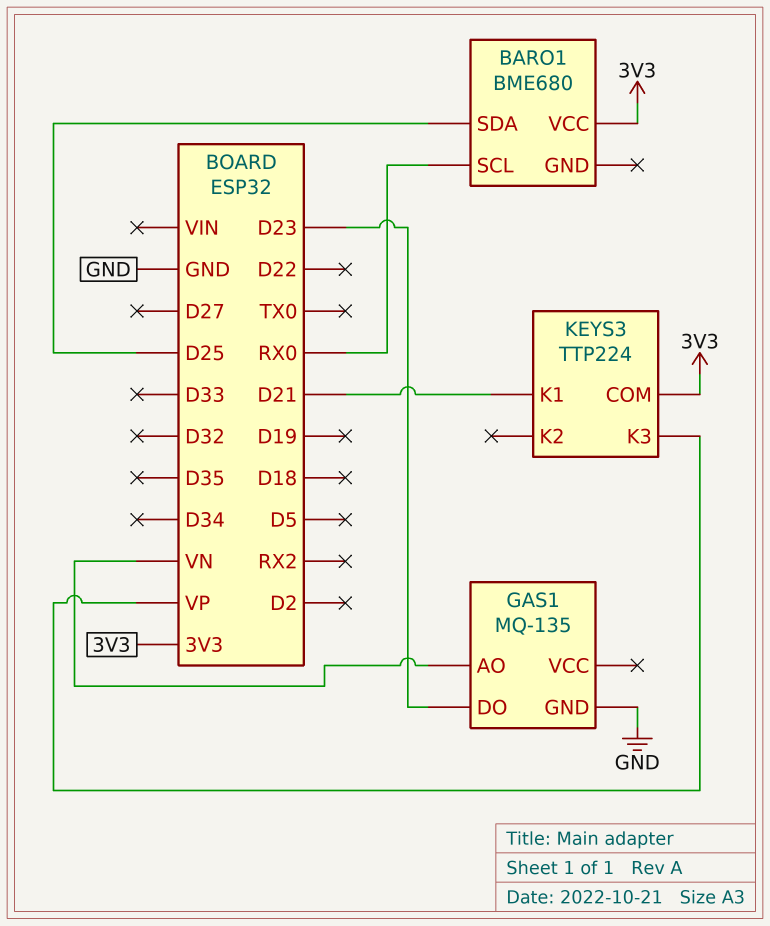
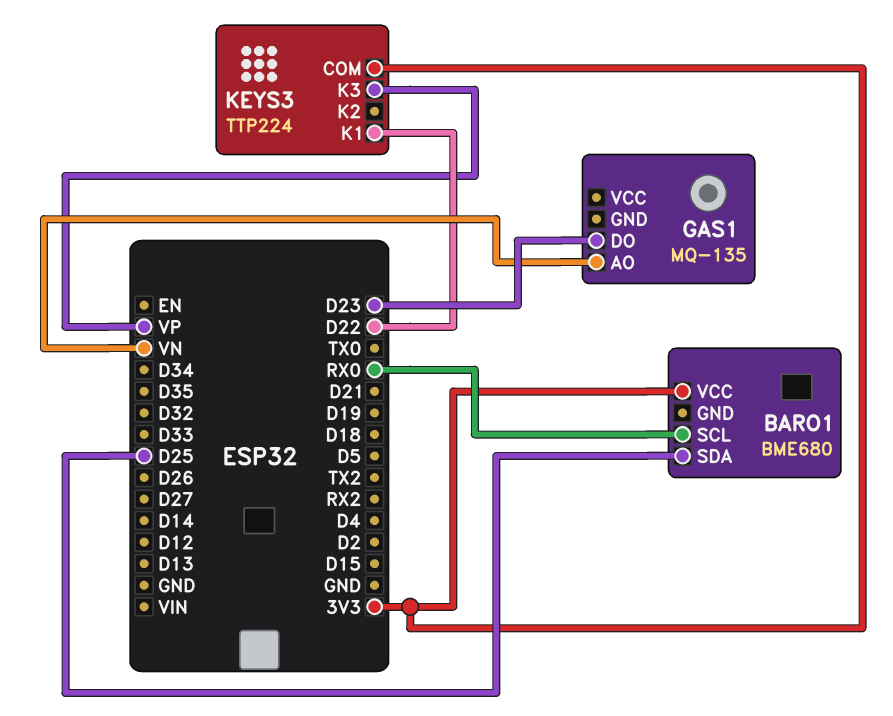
GAS1 pin GND: GND -> none
KEYS3 pin K1: D21 -> D22

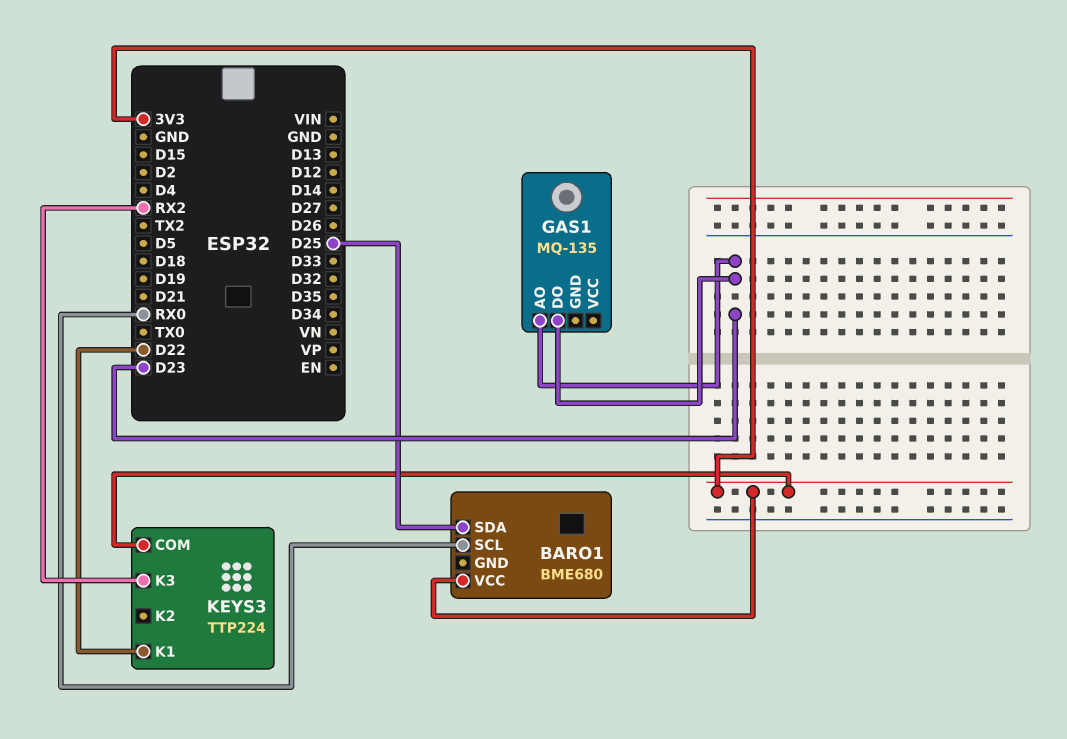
GAS1 pin AO: VN -> D23
KEYS3 pin K3: VP -> RX2

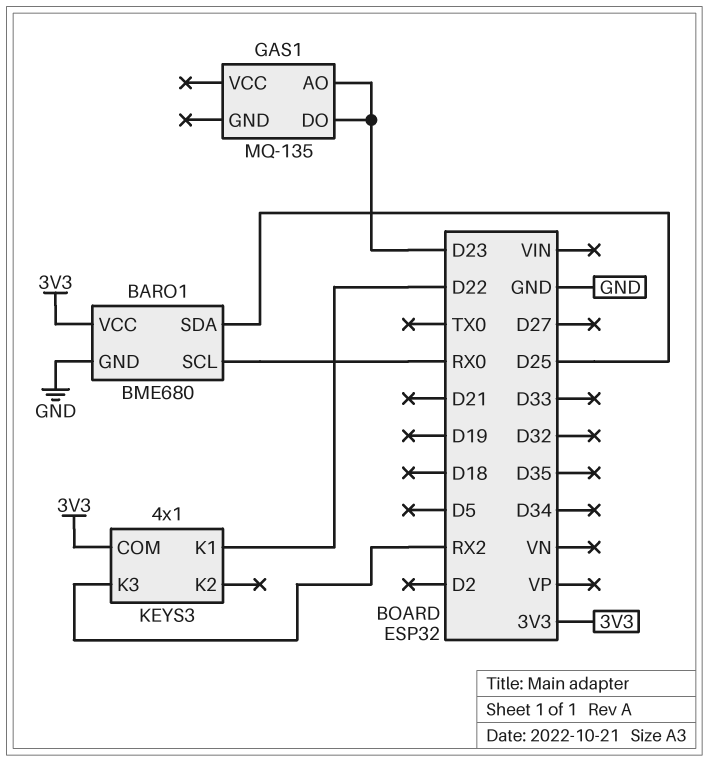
BARO1 pin GND: none -> GND
KEYS3: TTP224 -> 4x1

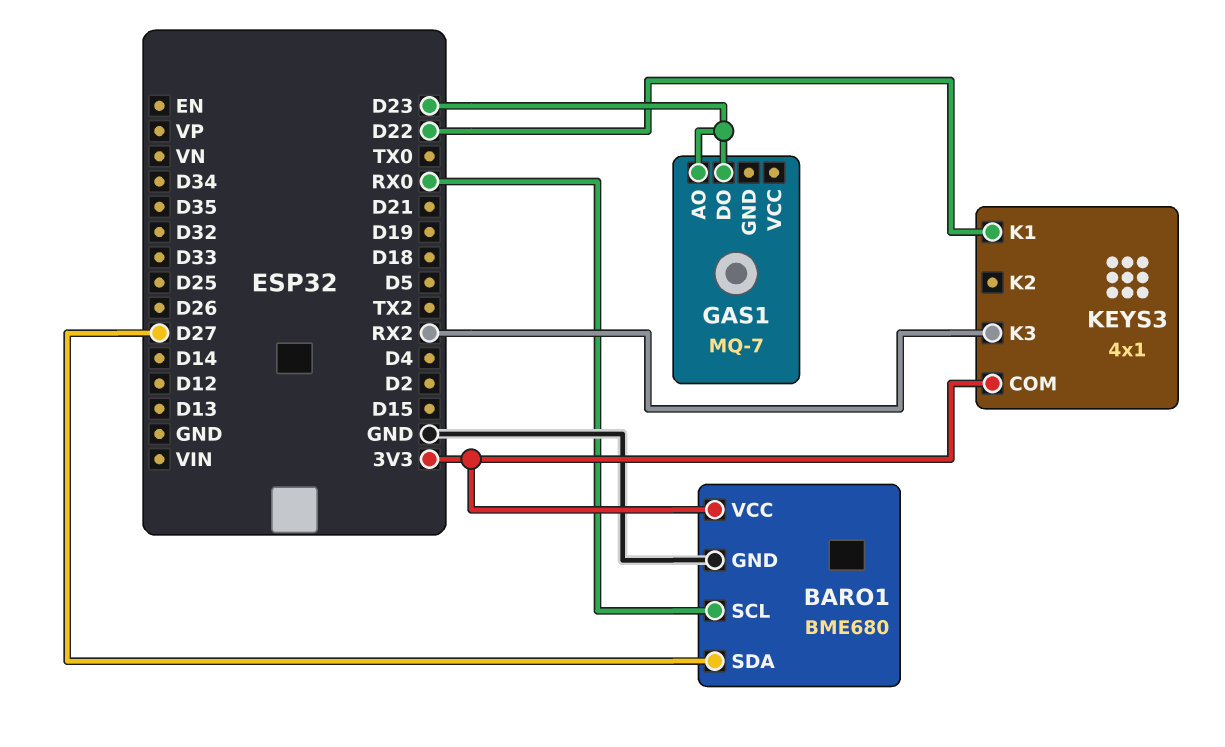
BARO1 pin SDA: D25 -> D27
GAS1: MQ-135 -> MQ-7

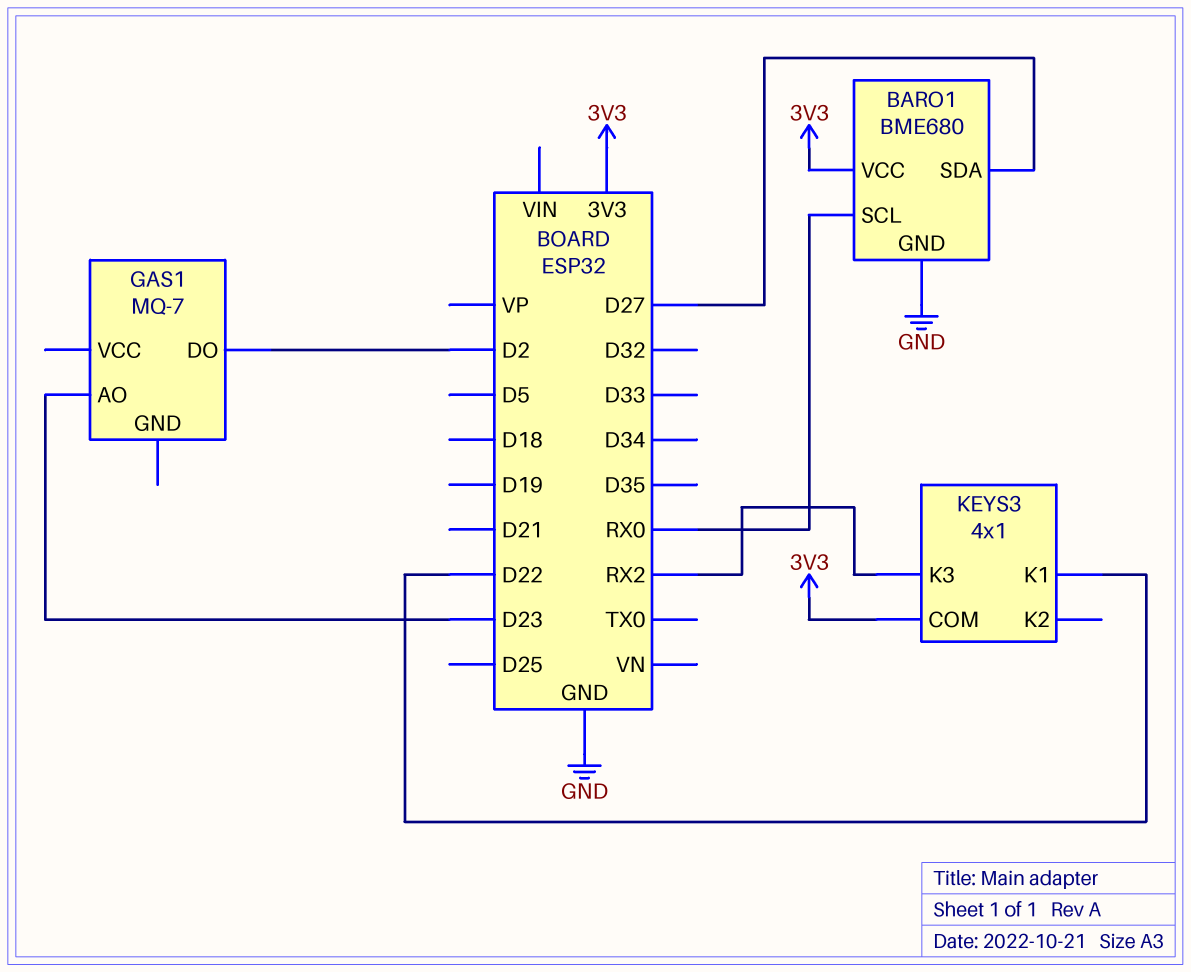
GAS1 pin DO: D23 -> D2

